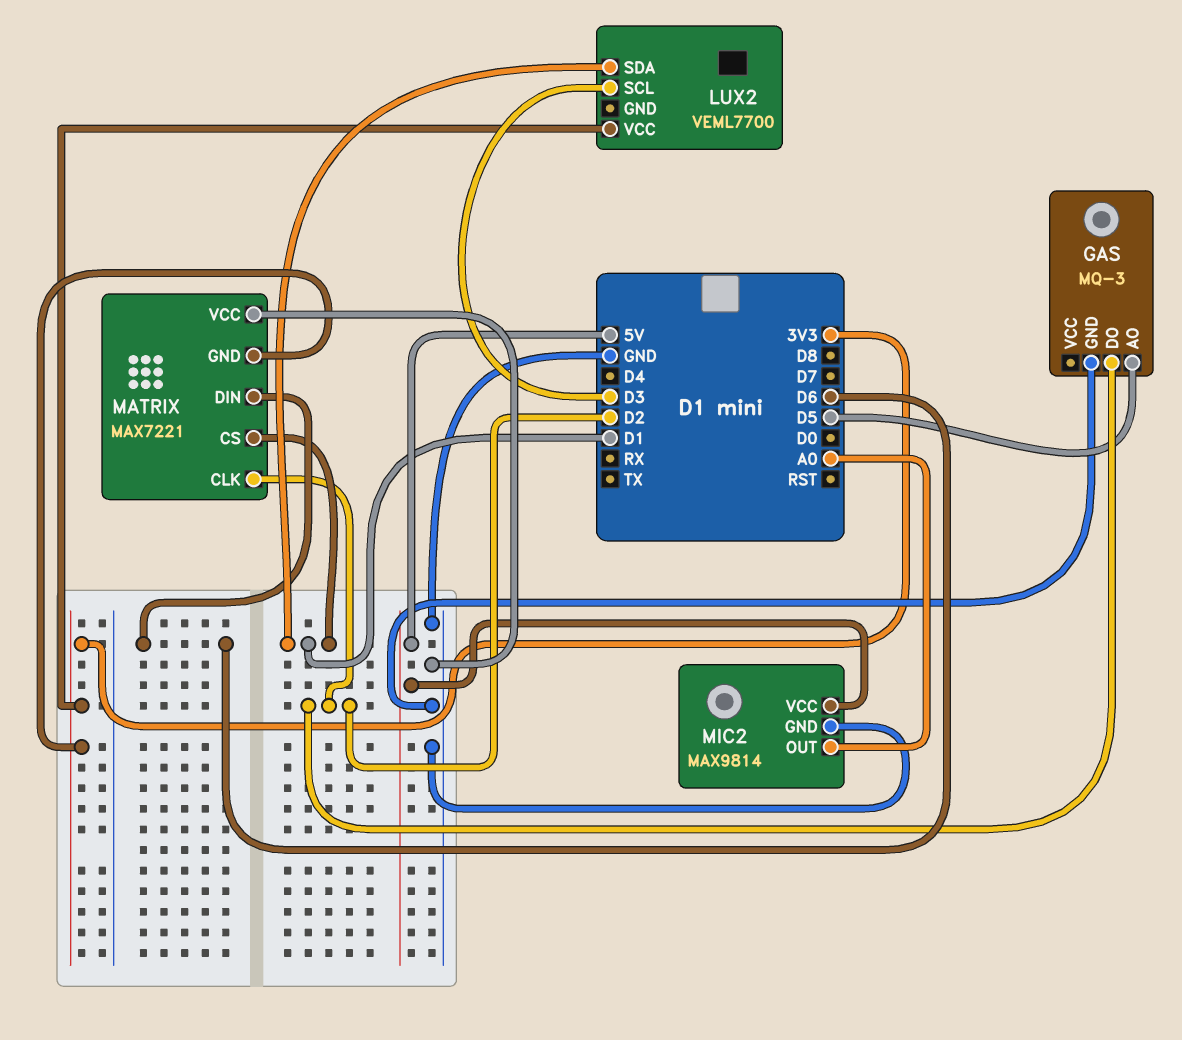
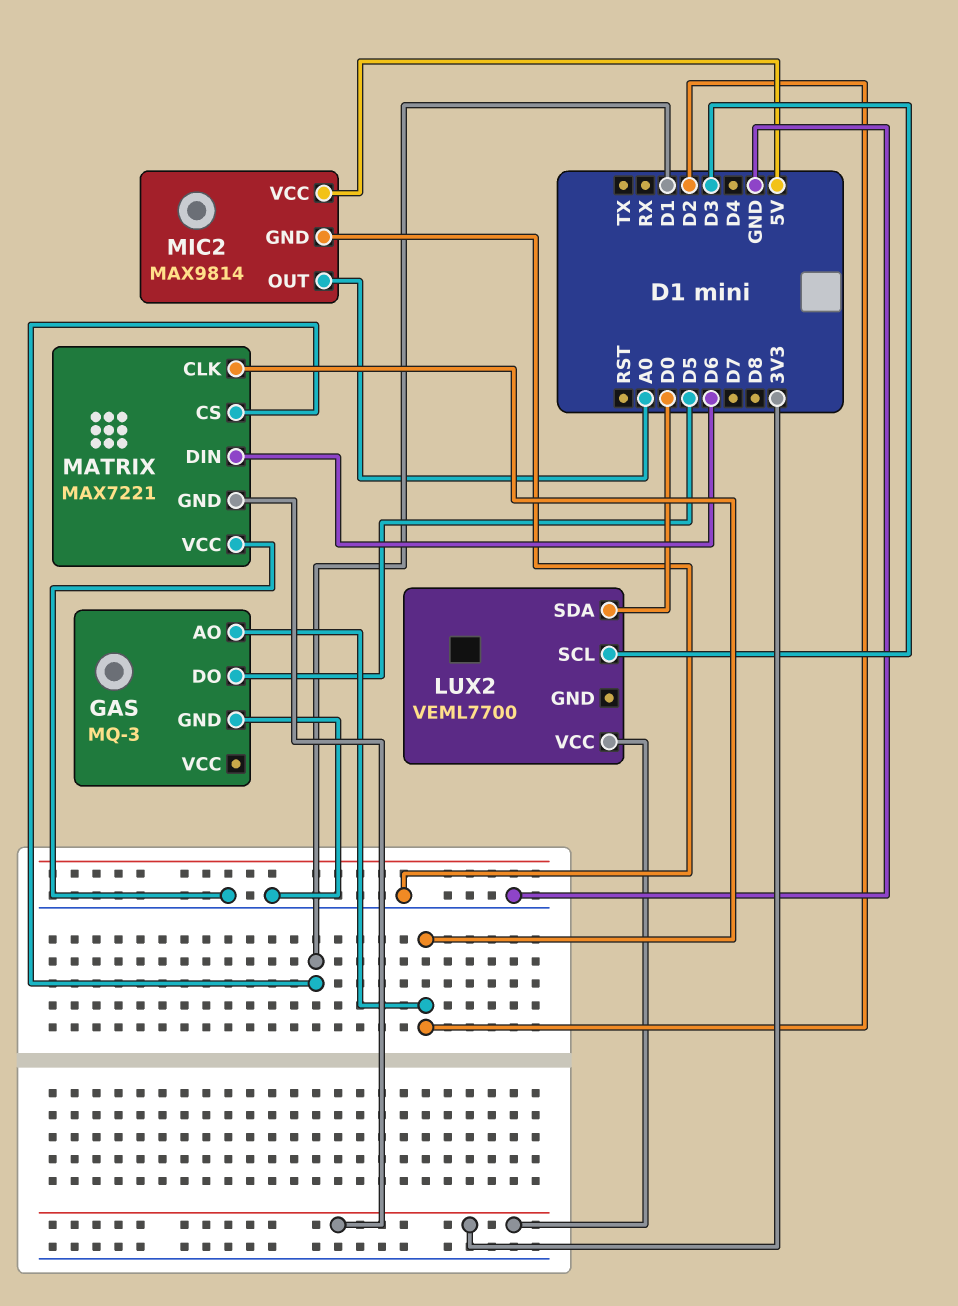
GAS pin AO: D5 -> D2
GAS pin DO: D2 -> D5
LUX2 pin SDA: D1 -> D0

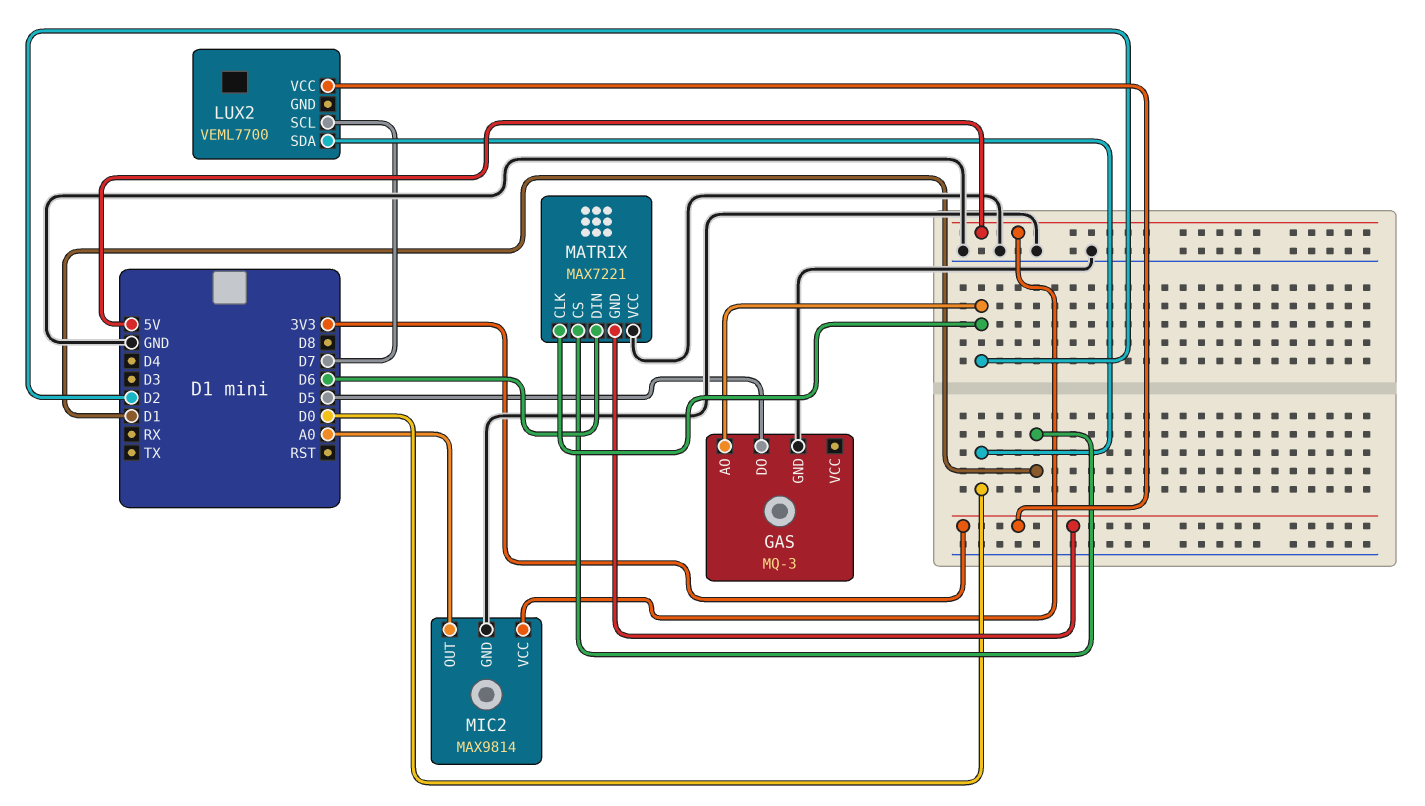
LUX2 pin SCL: D3 -> D7

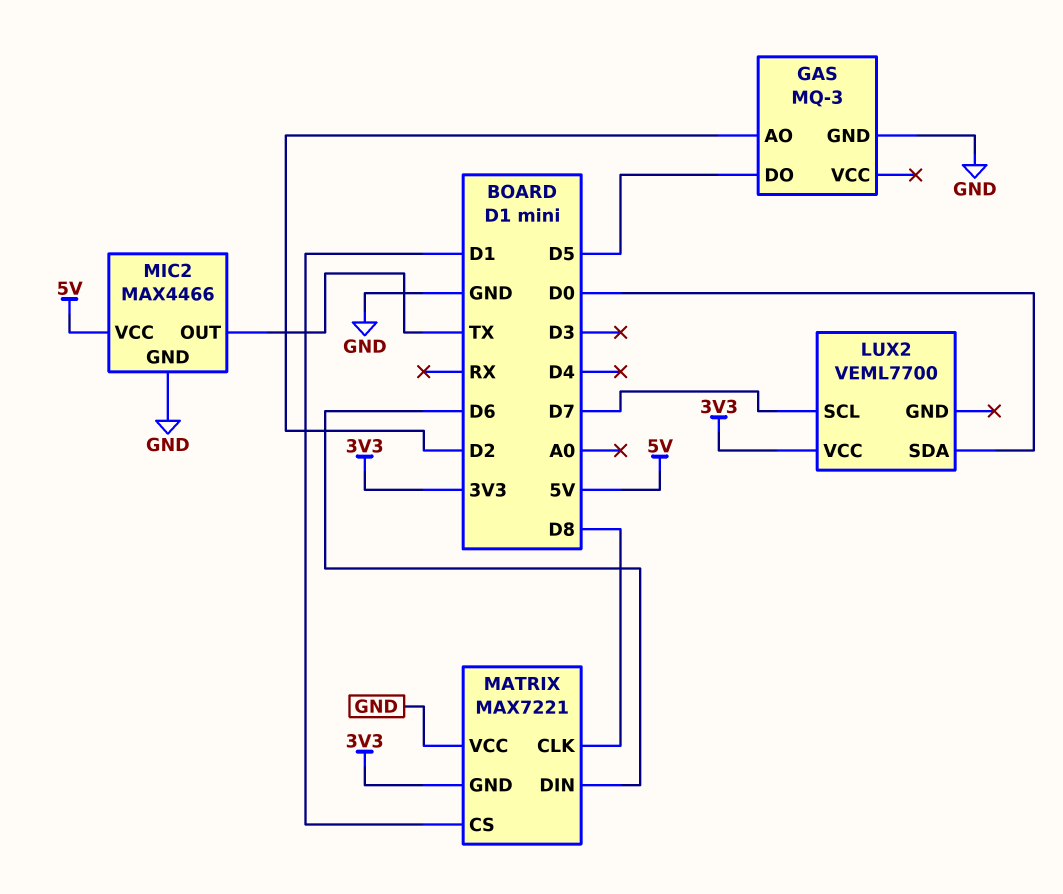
MATRIX pin CLK: D2 -> D8
MIC2: MAX9814 -> MAX4466
MIC2 pin OUT: A0 -> TX

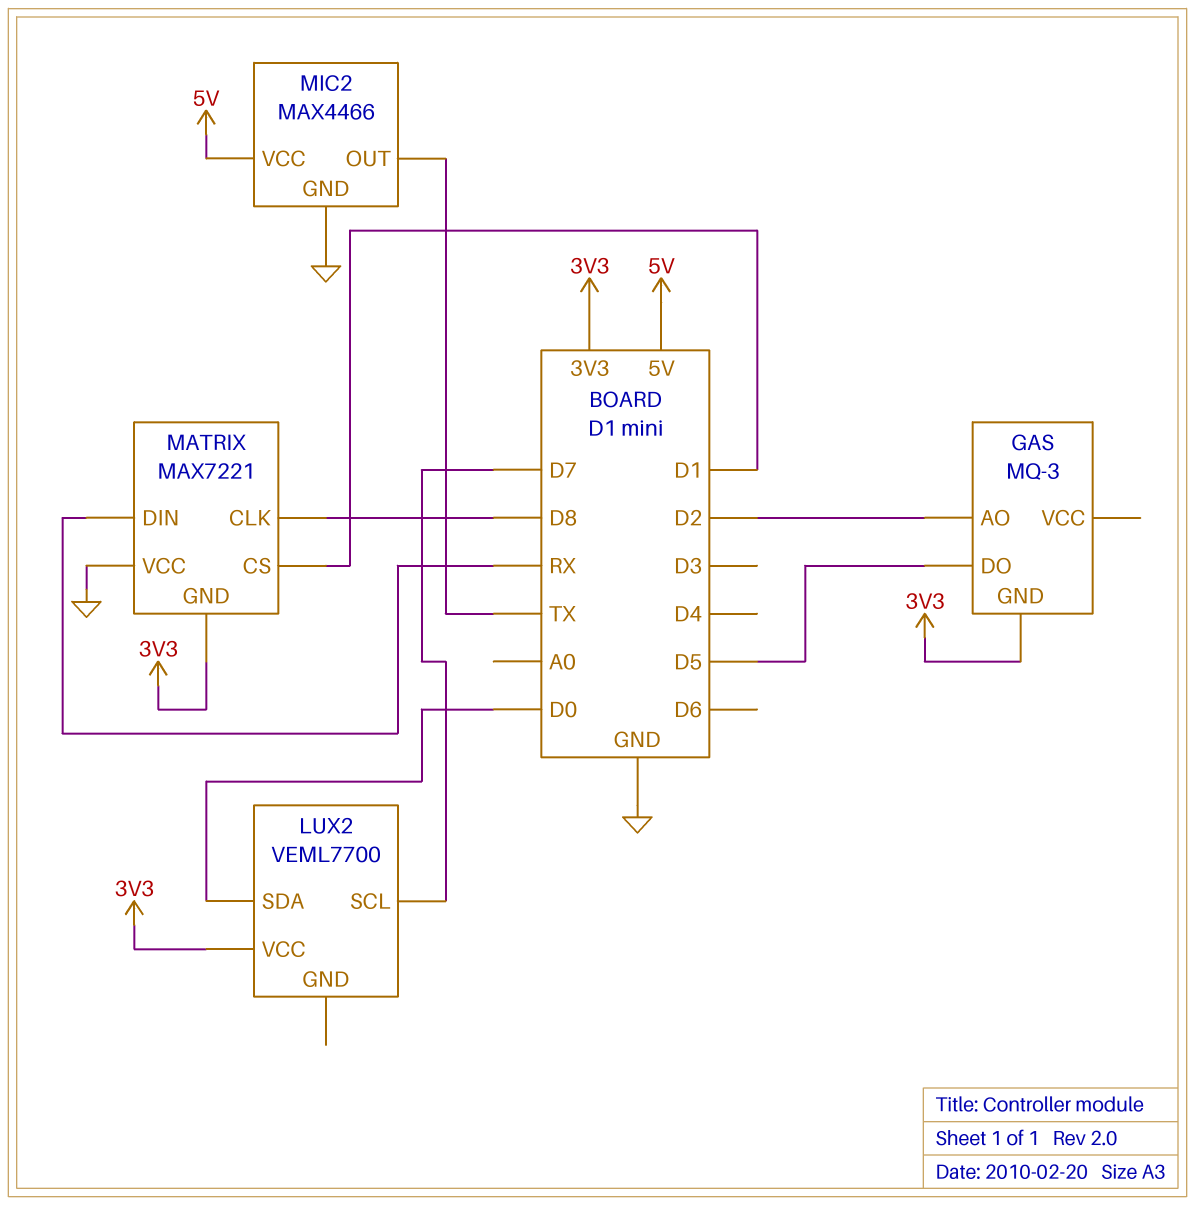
GAS pin GND: GND -> 3V3
MATRIX pin DIN: D6 -> RX

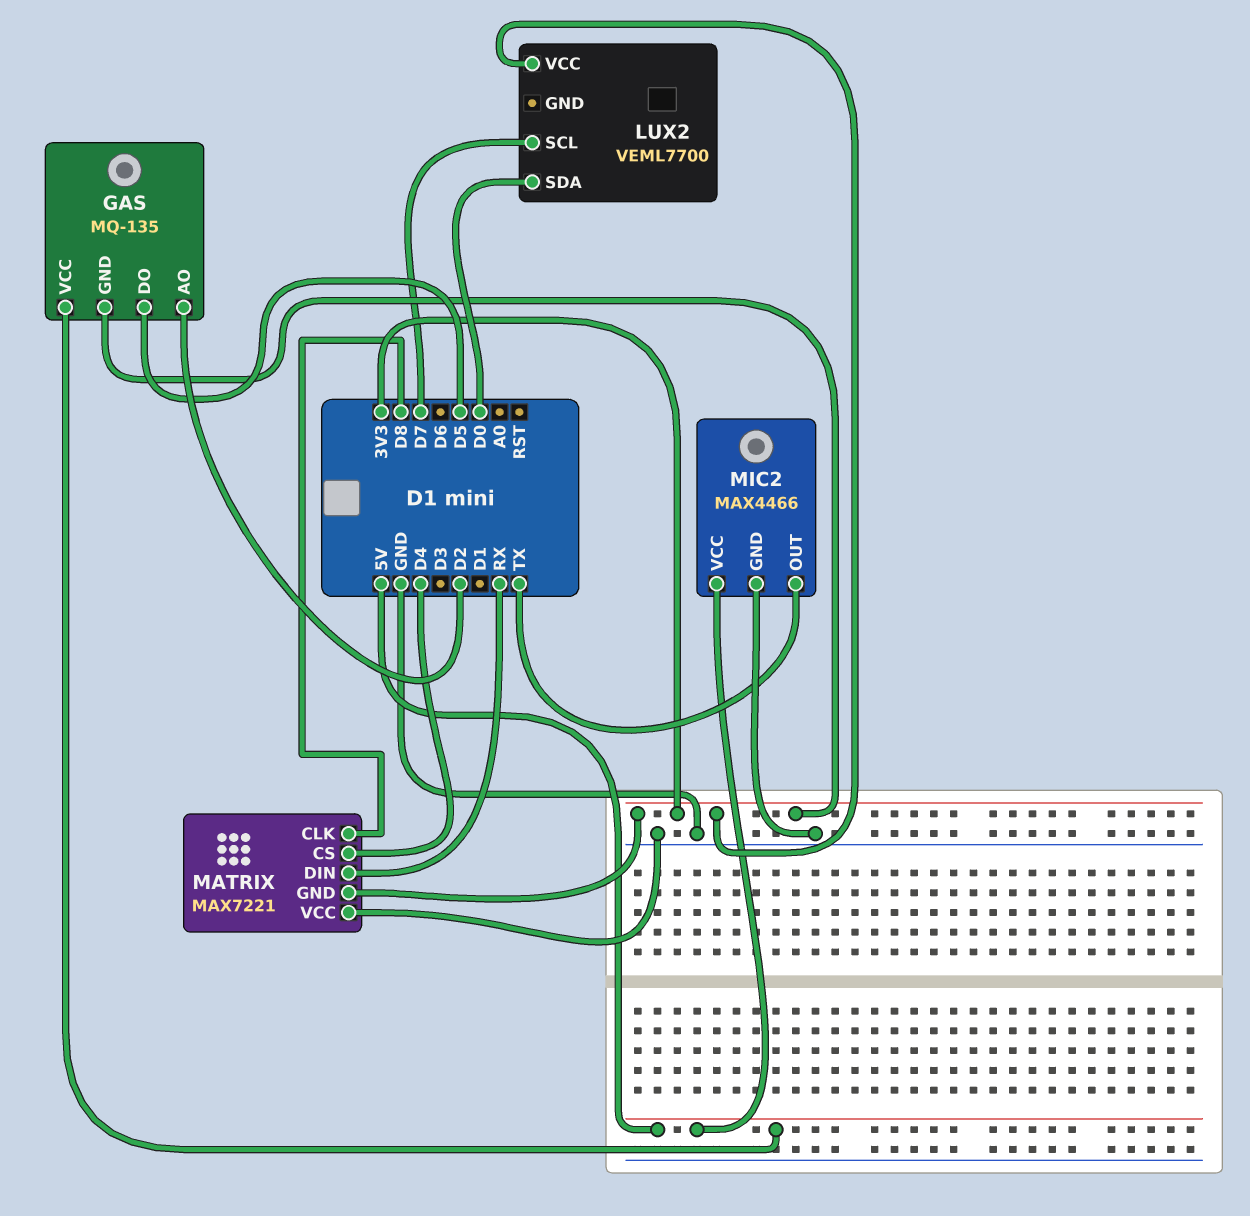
GAS: MQ-3 -> MQ-135
GAS pin VCC: none -> 5V
MATRIX pin CS: D1 -> D4

